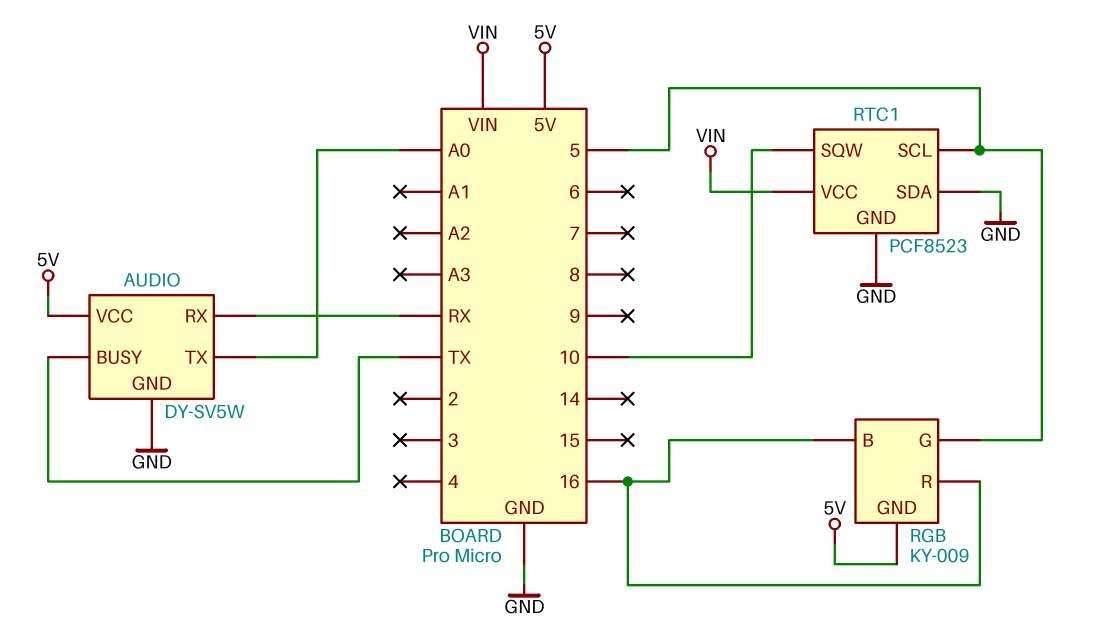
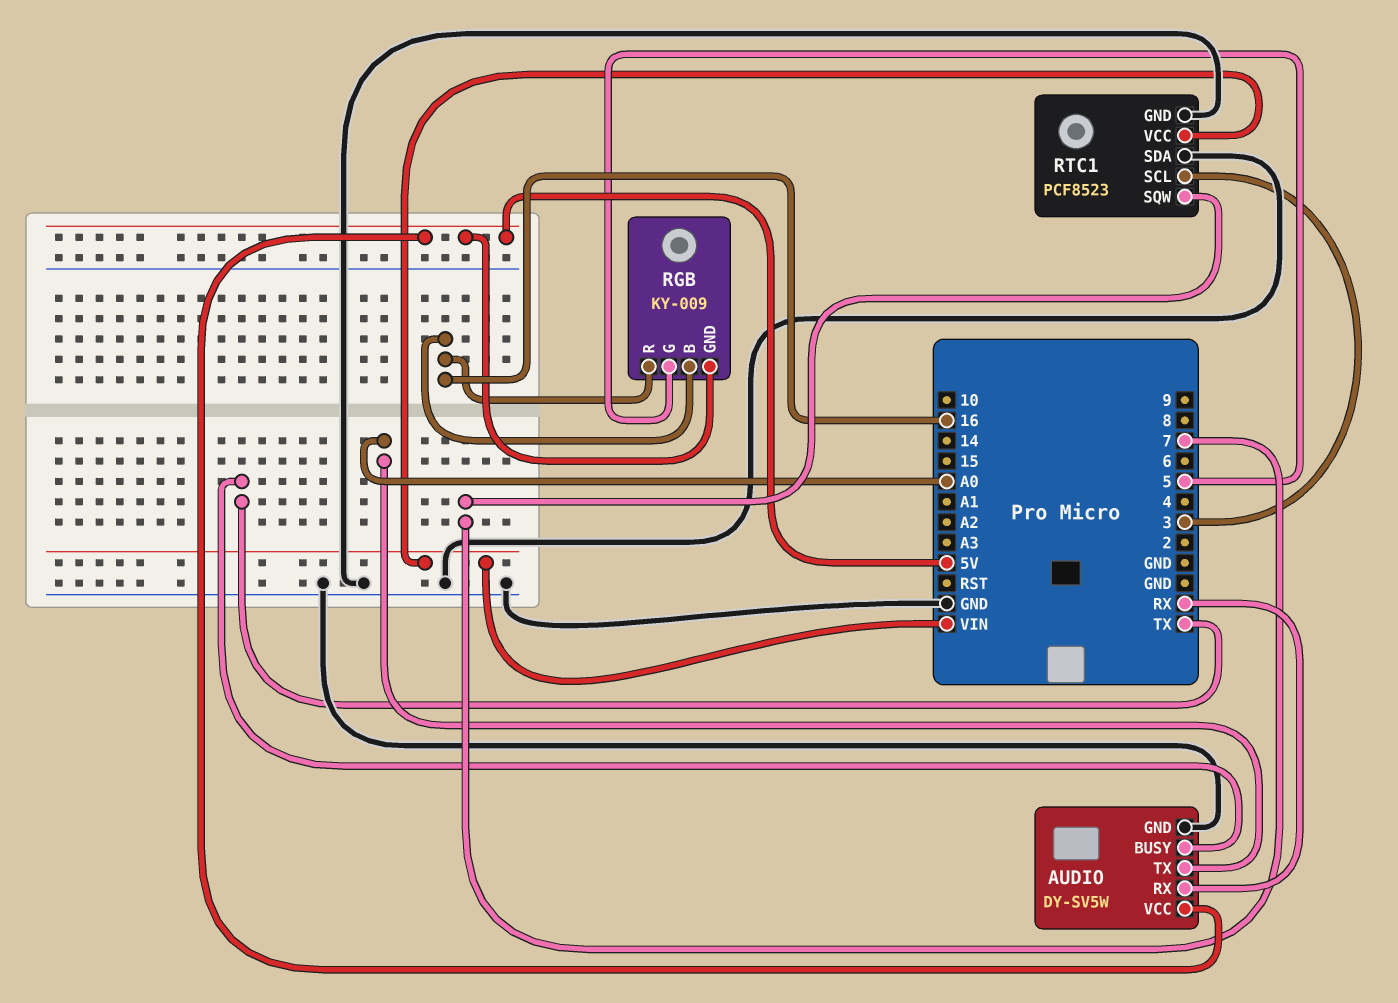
RTC1 pin SCL: 5 -> 3
RTC1 pin SQW: 10 -> 7

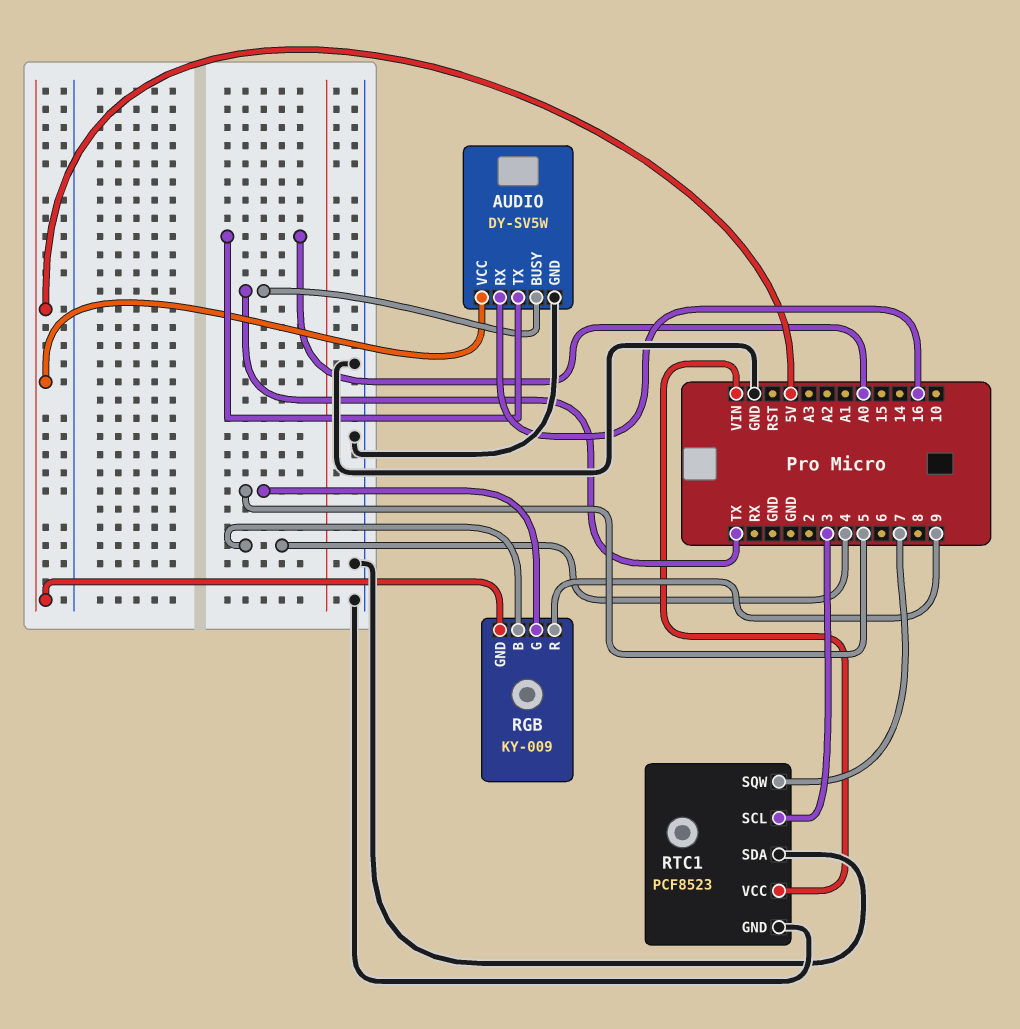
AUDIO pin RX: RX -> 16
RGB pin B: 16 -> 4
RGB pin R: 16 -> 9

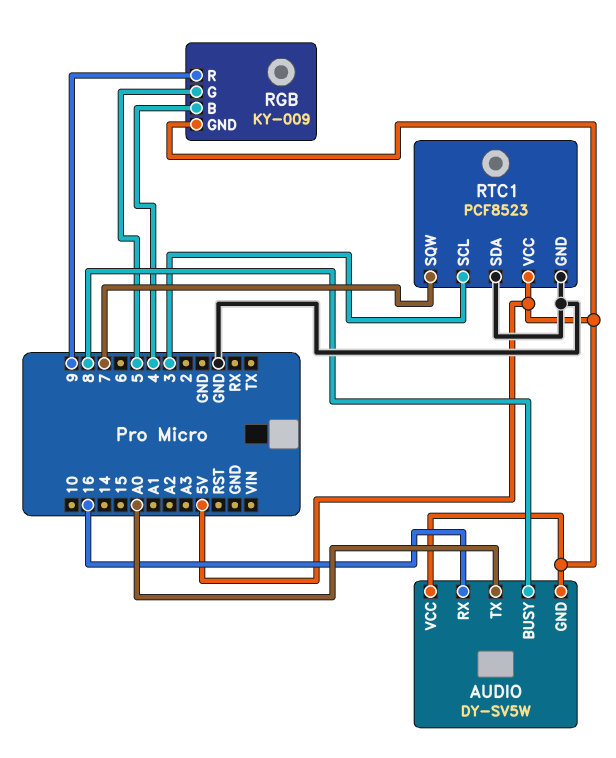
AUDIO pin BUSY: TX -> 8
AUDIO pin GND: GND -> 5V
RTC1 pin VCC: VIN -> 5V

